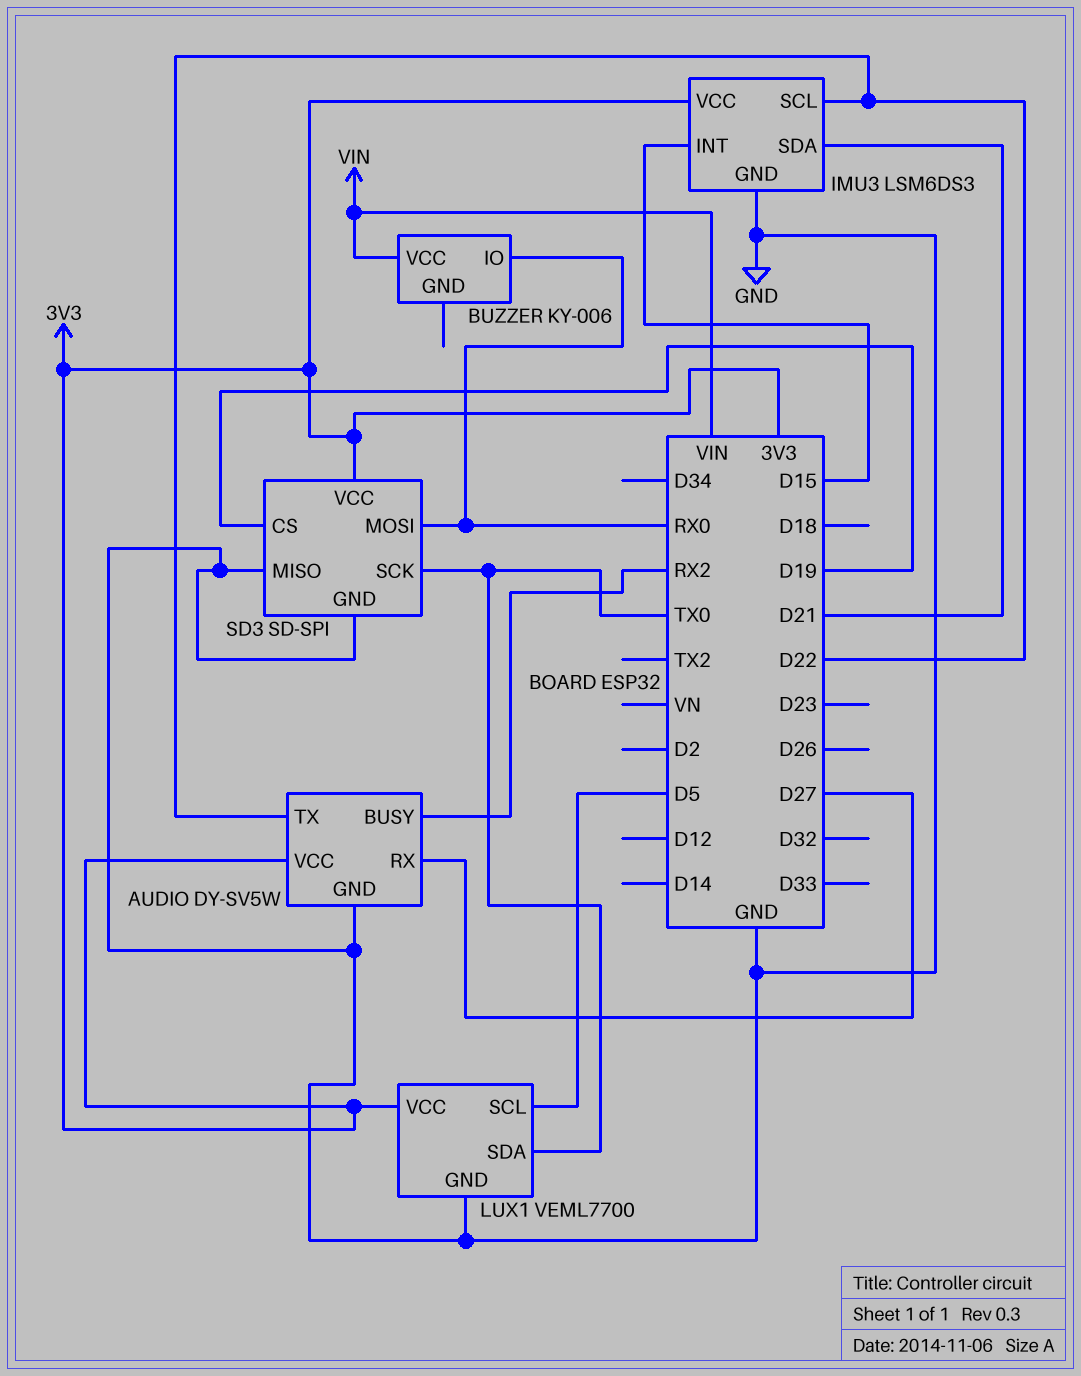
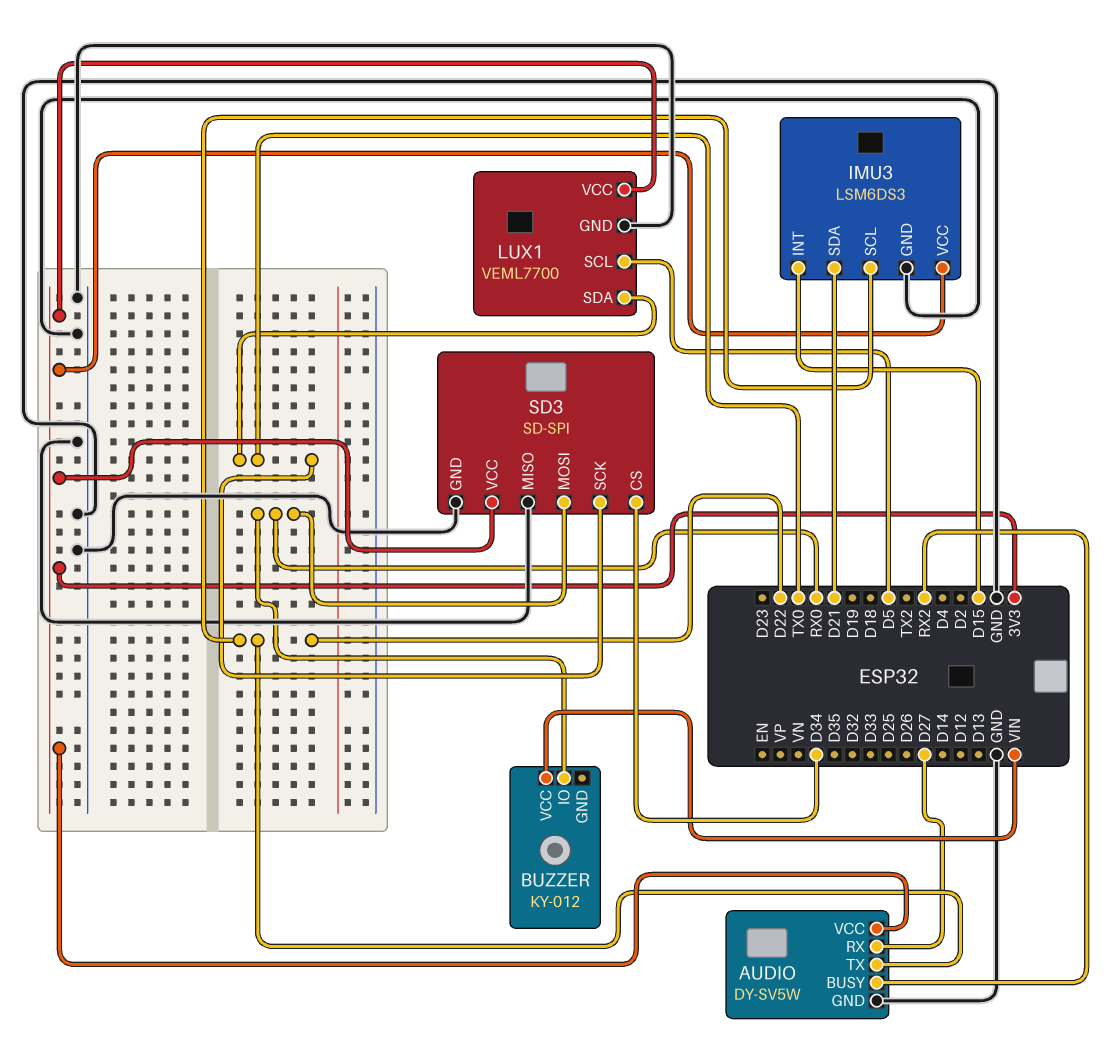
BUZZER: KY-006 -> KY-012
SD3 pin CS: D19 -> D34

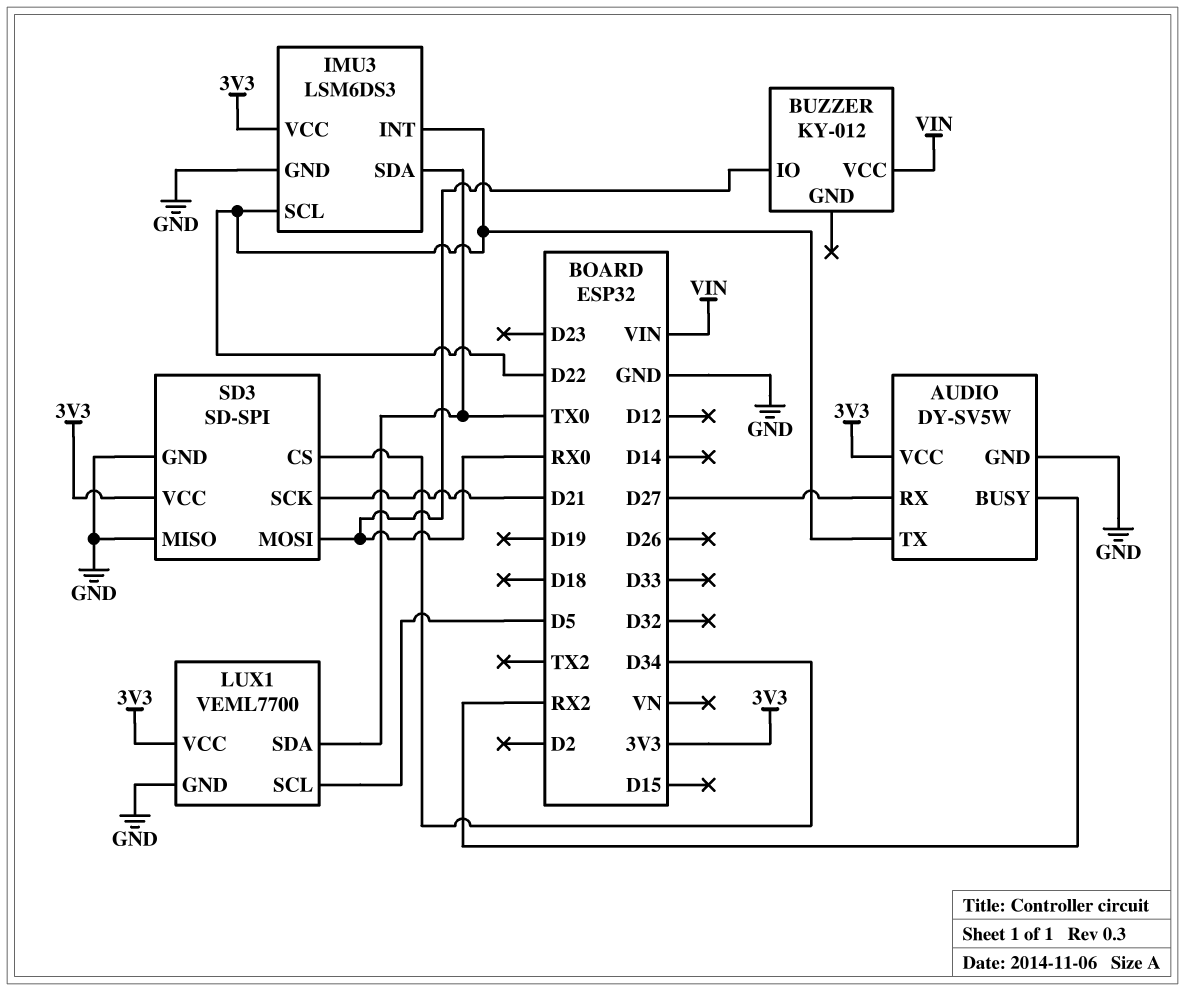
IMU3 pin INT: D15 -> D22
IMU3 pin SDA: D21 -> TX0
SD3 pin SCK: TX0 -> D21

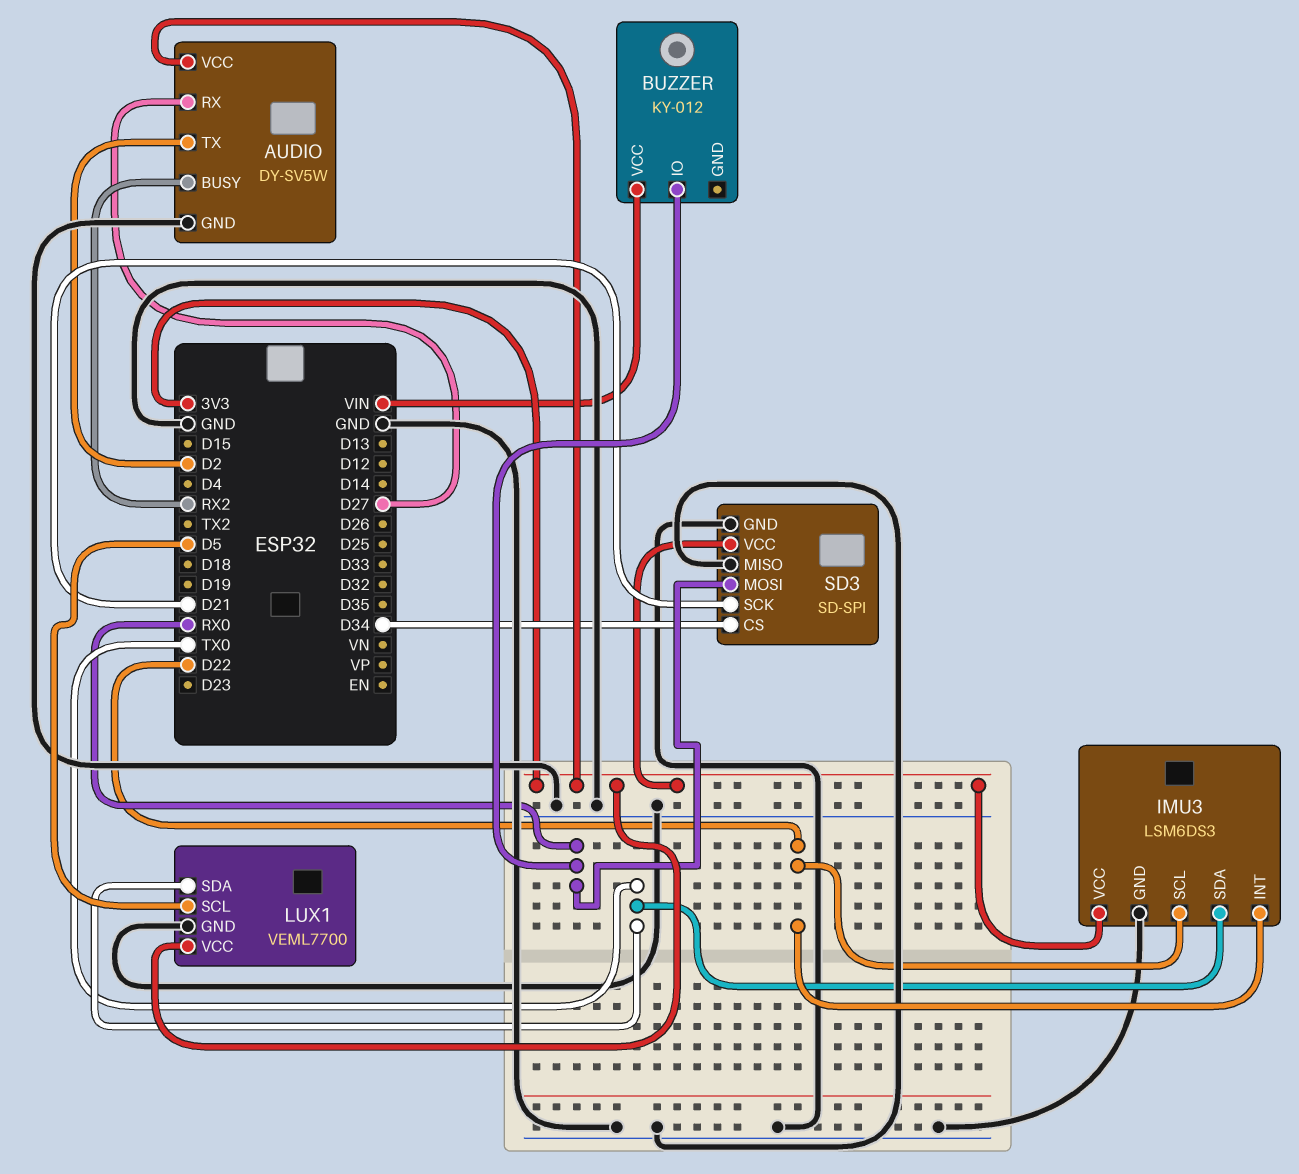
AUDIO pin TX: D22 -> D2

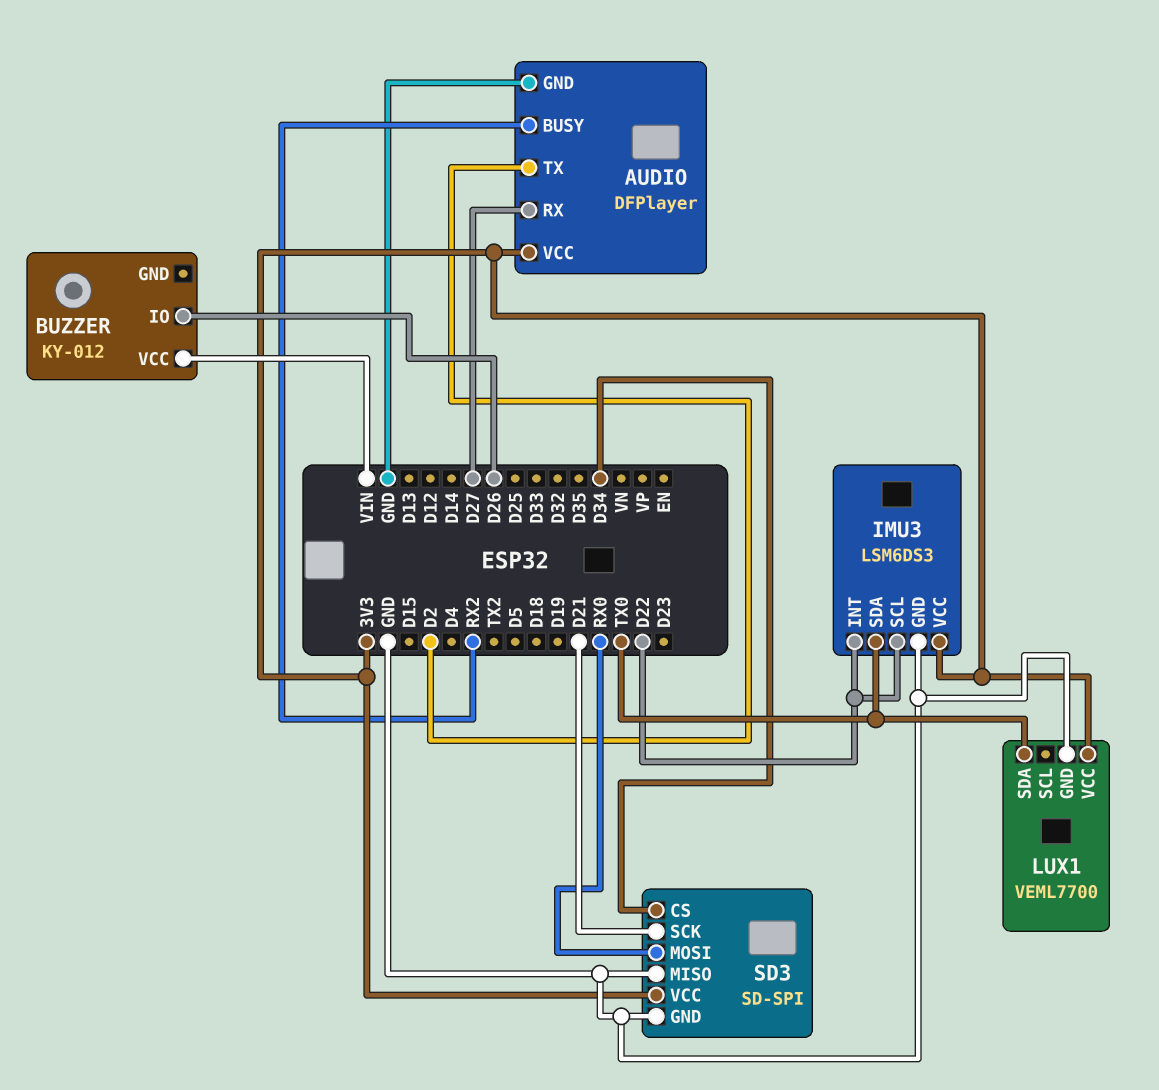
AUDIO: DY-SV5W -> DFPlayer
BUZZER pin IO: RX0 -> D26
LUX1 pin SCL: D5 -> none

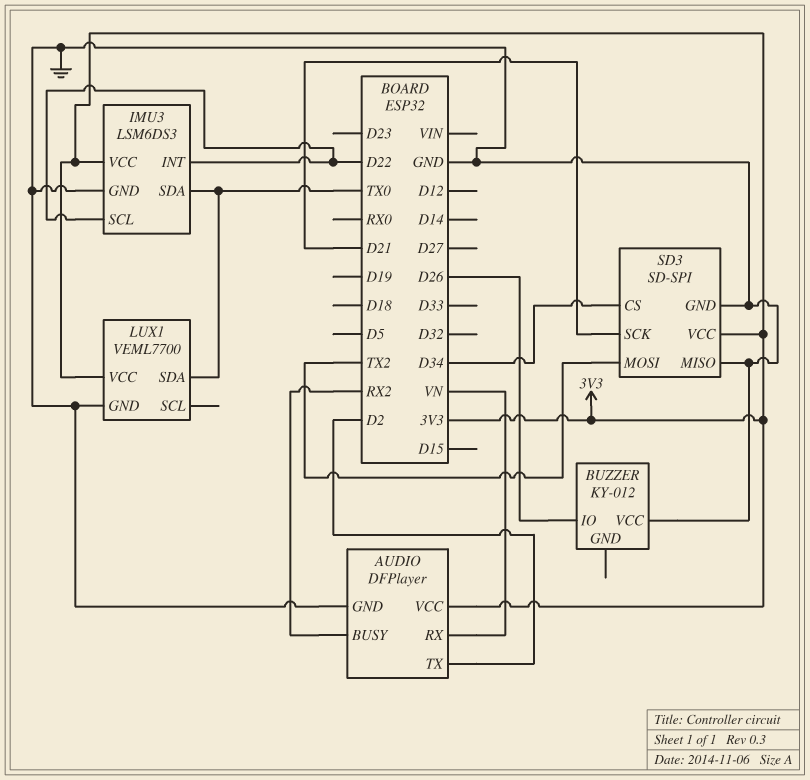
AUDIO pin RX: D27 -> VN
BUZZER pin VCC: VIN -> GND
SD3 pin MOSI: RX0 -> TX2

